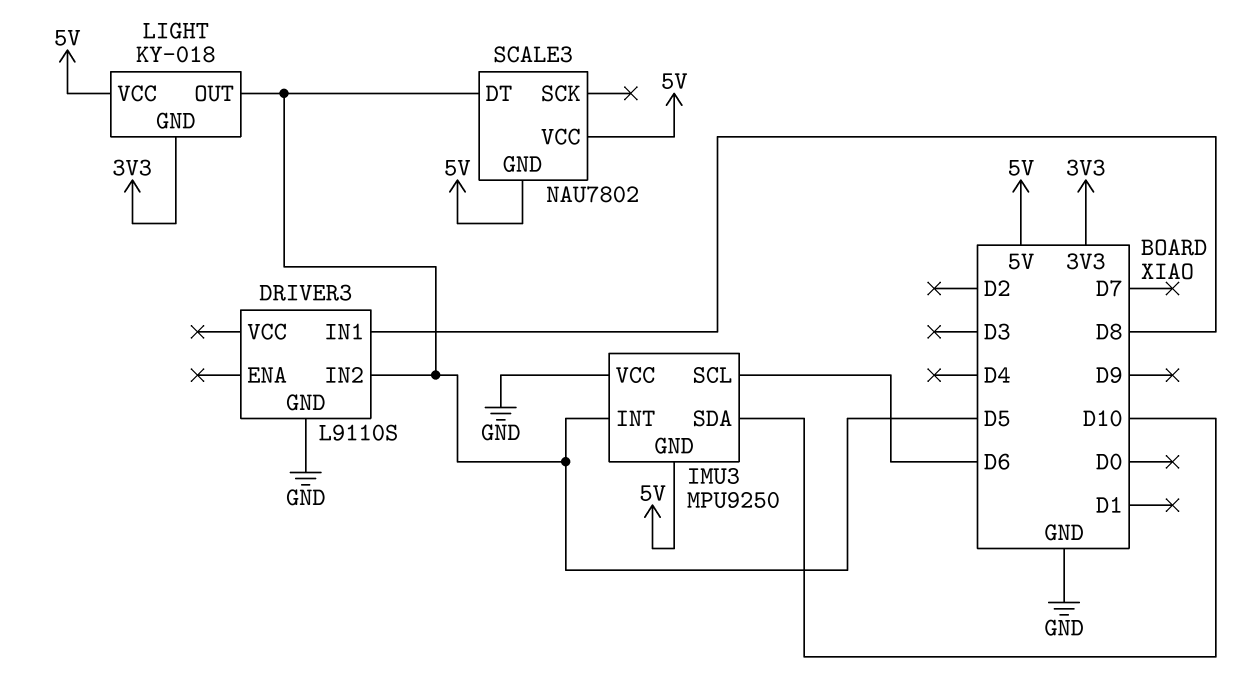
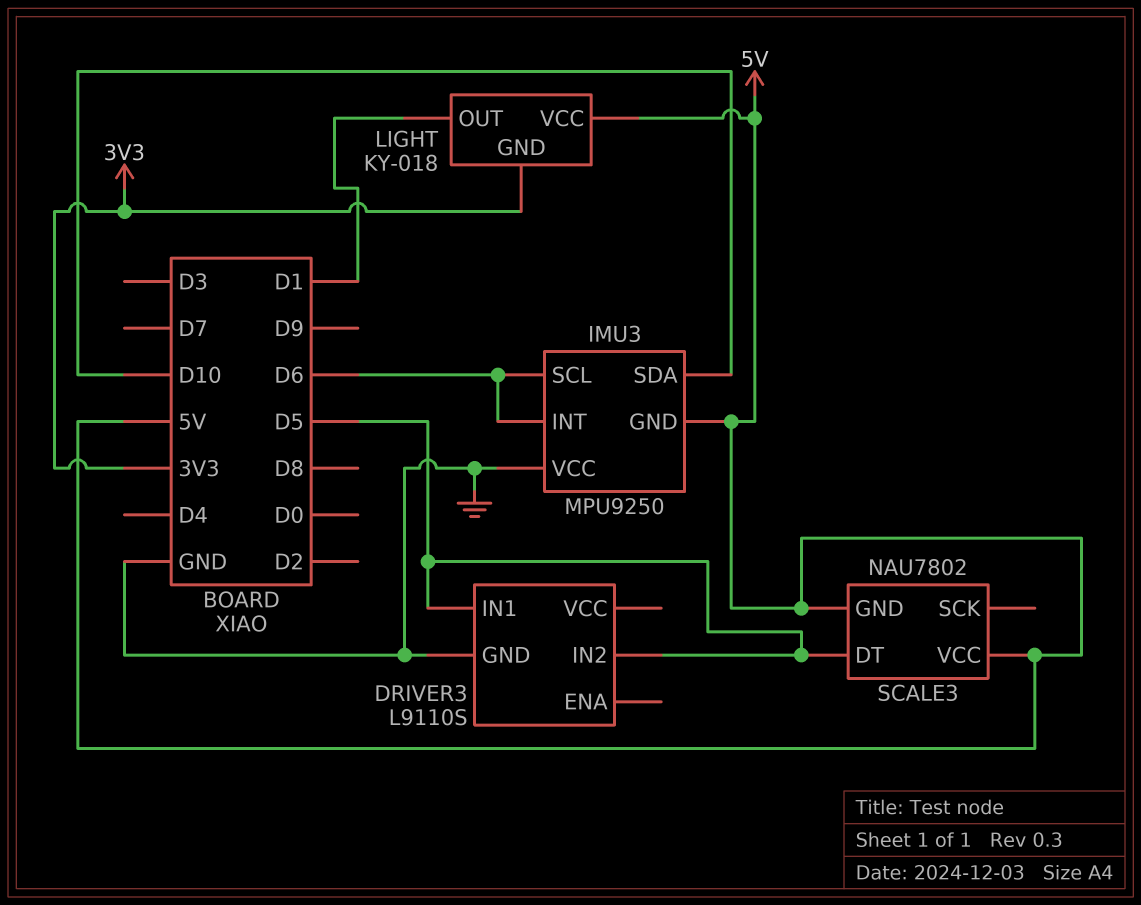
DRIVER3 pin IN1: D8 -> D5
IMU3 pin INT: D5 -> D6
LIGHT pin OUT: D5 -> D1

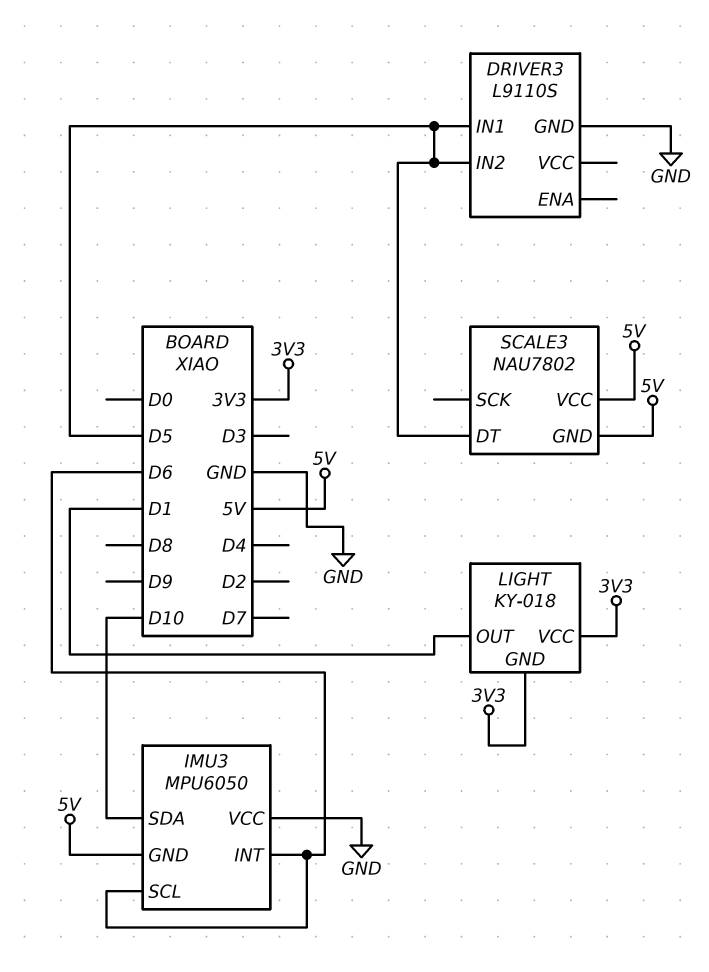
IMU3: MPU9250 -> MPU6050
LIGHT pin VCC: 5V -> 3V3

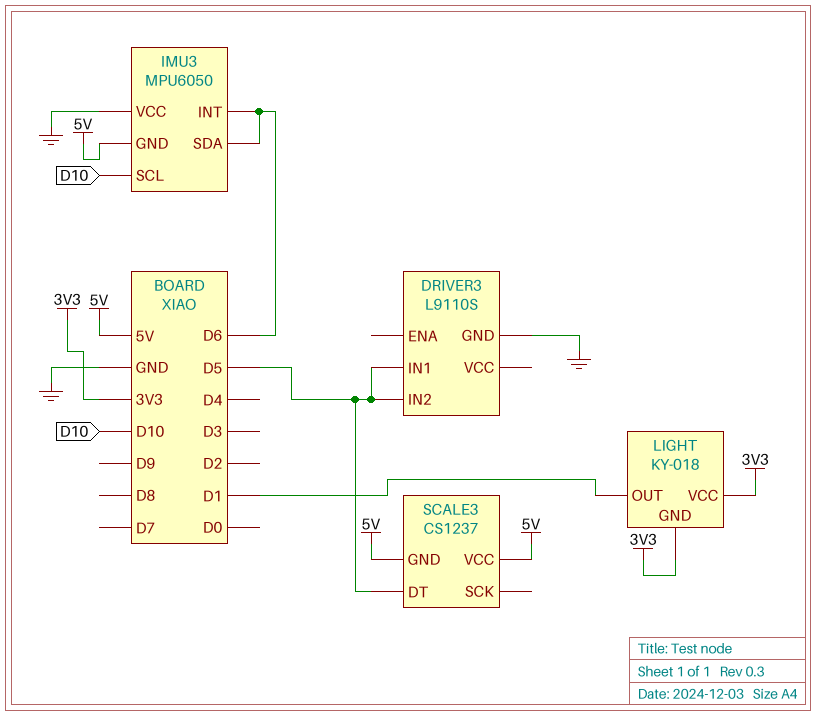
IMU3 pin SCL: D6 -> D10
IMU3 pin SDA: D10 -> D6
SCALE3: NAU7802 -> CS1237

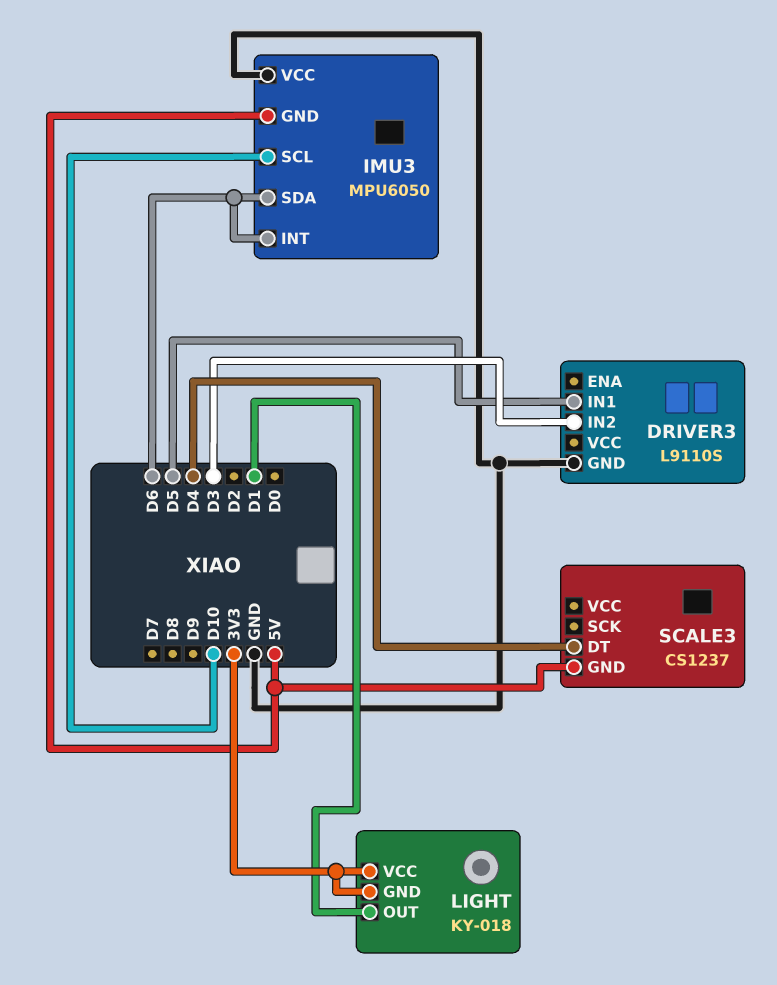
DRIVER3 pin IN2: D5 -> D3
SCALE3 pin DT: D5 -> D4
SCALE3 pin VCC: 5V -> none

